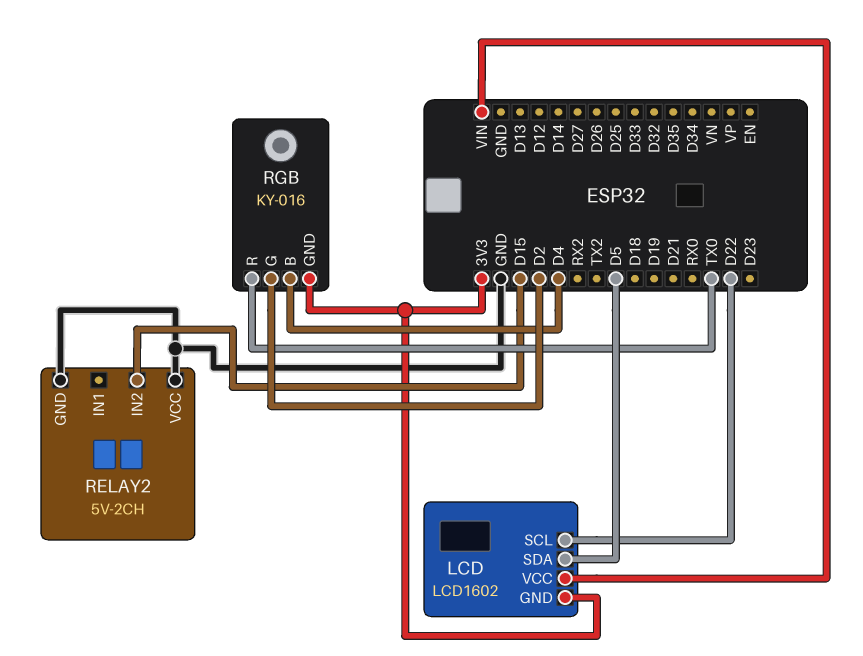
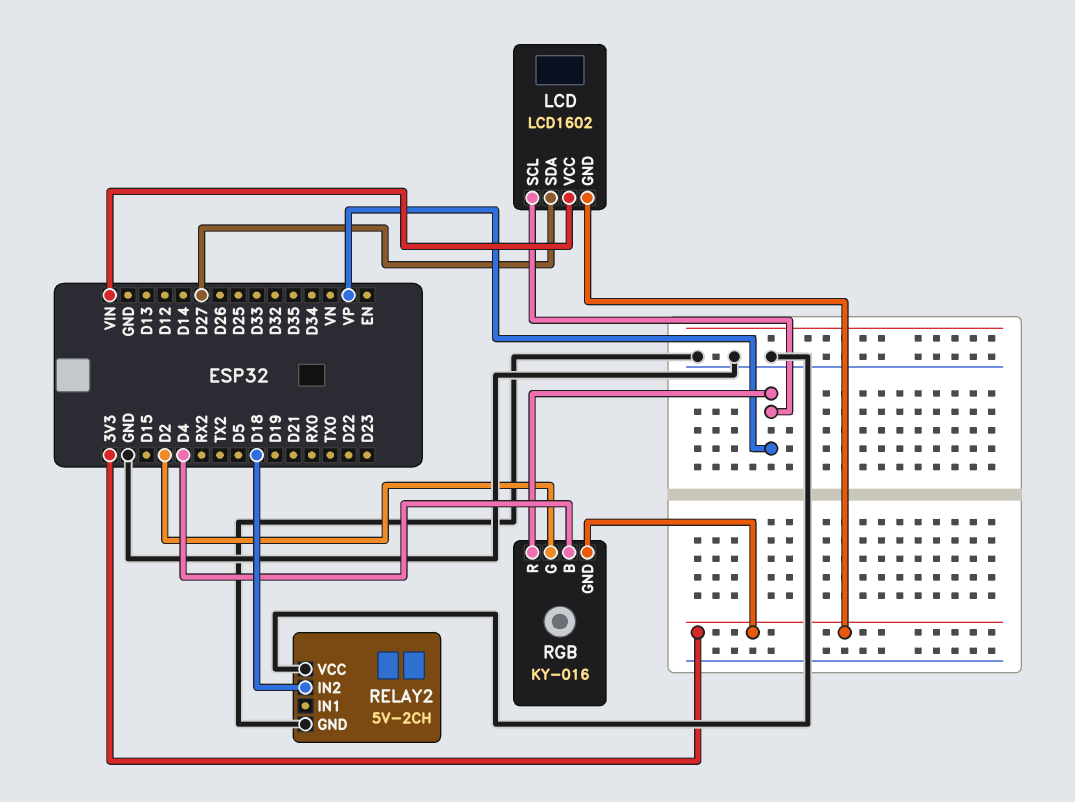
LCD pin SCL: D22 -> VP
LCD pin SDA: D5 -> D27
RELAY2 pin IN2: D15 -> D18
RGB pin R: TX0 -> VP

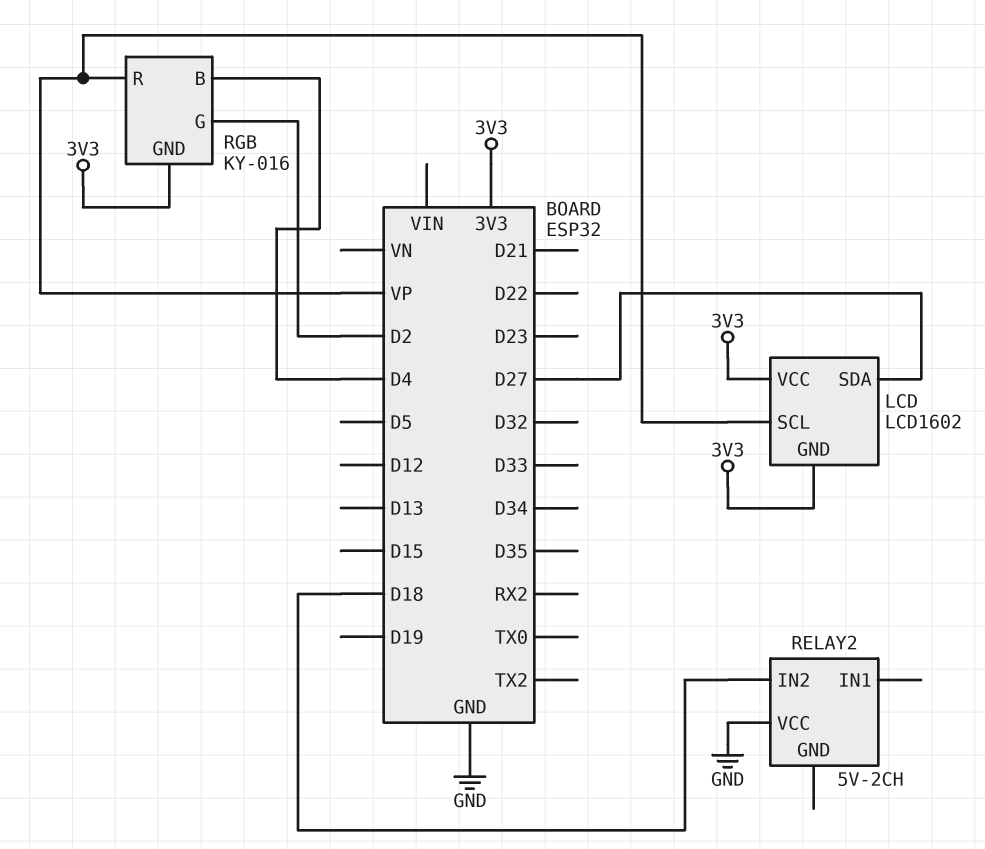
LCD pin VCC: VIN -> 3V3
RELAY2 pin GND: GND -> none

